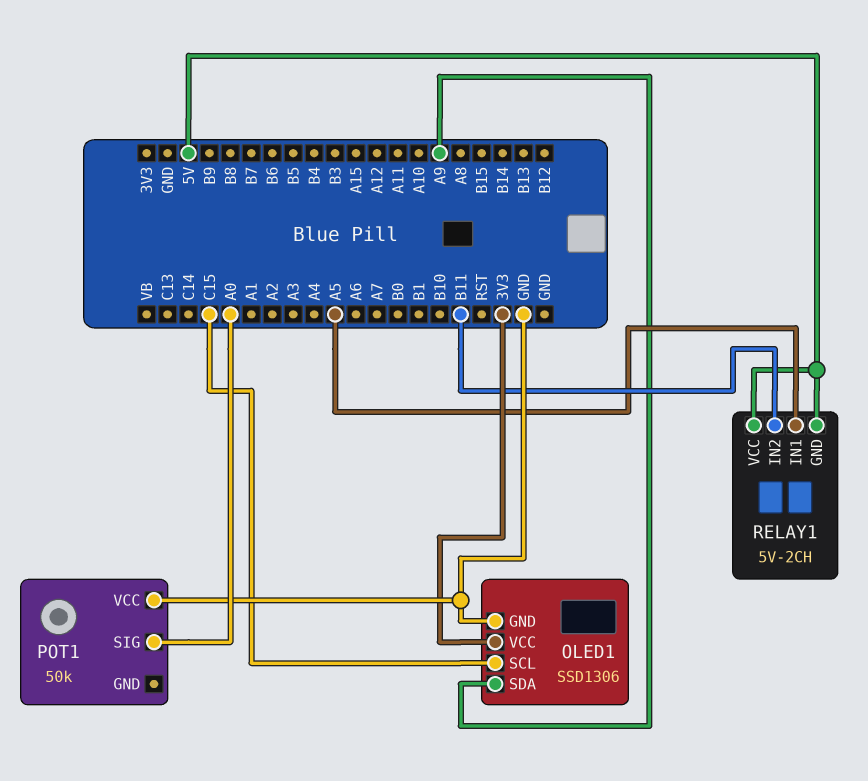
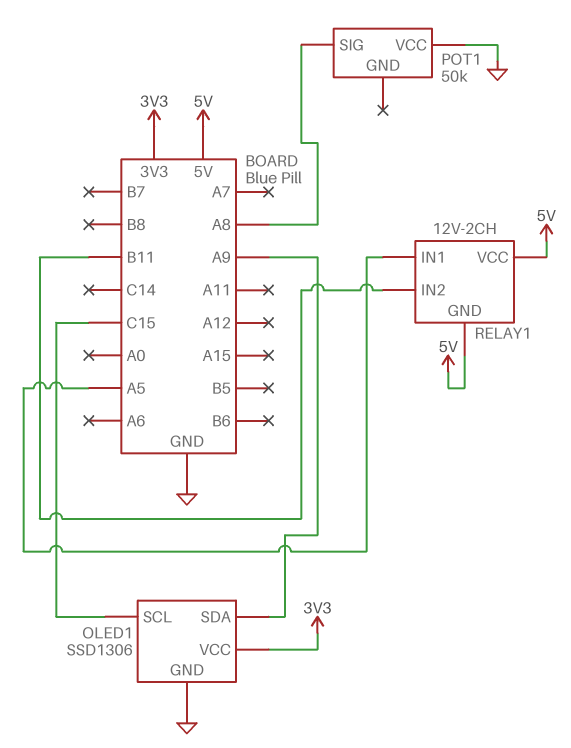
POT1 pin SIG: A0 -> A8
RELAY1: 5V-2CH -> 12V-2CH

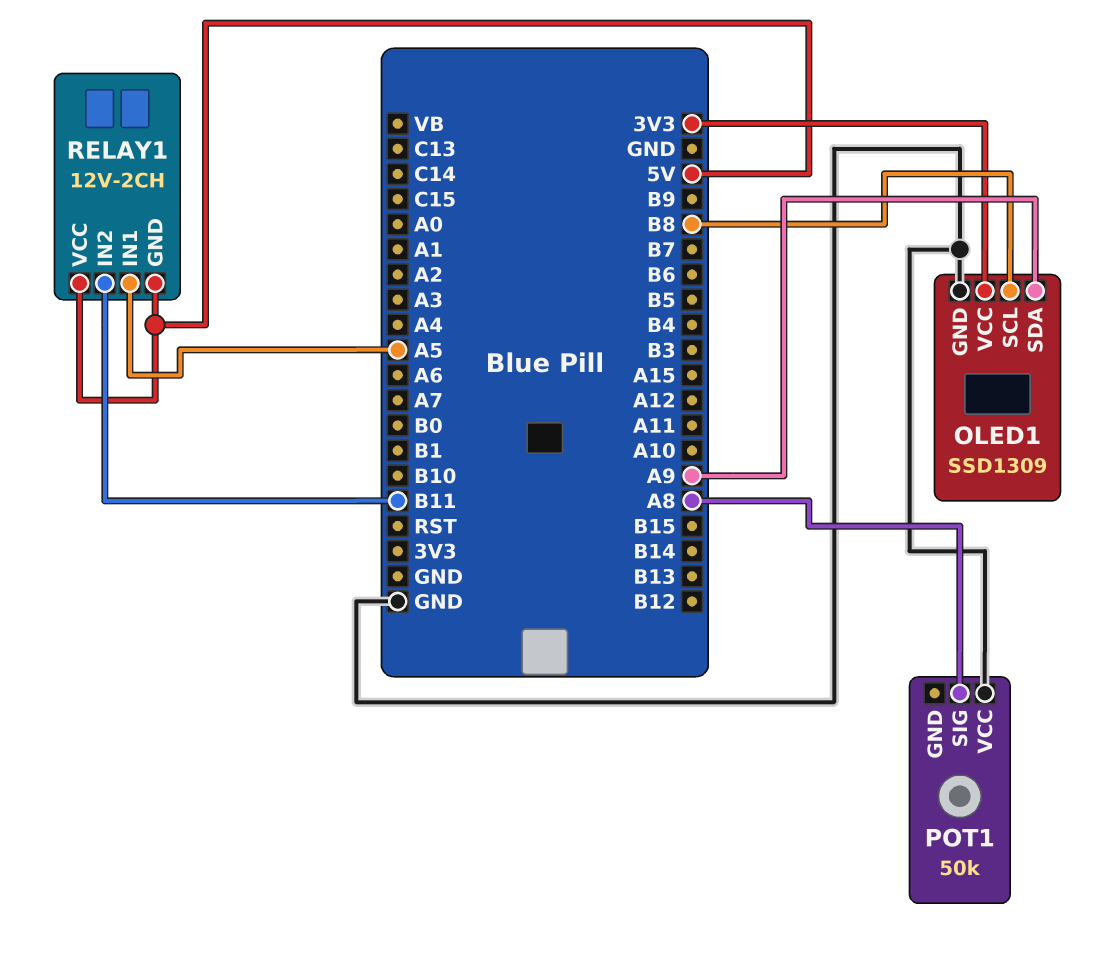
OLED1: SSD1306 -> SSD1309
OLED1 pin SCL: C15 -> B8

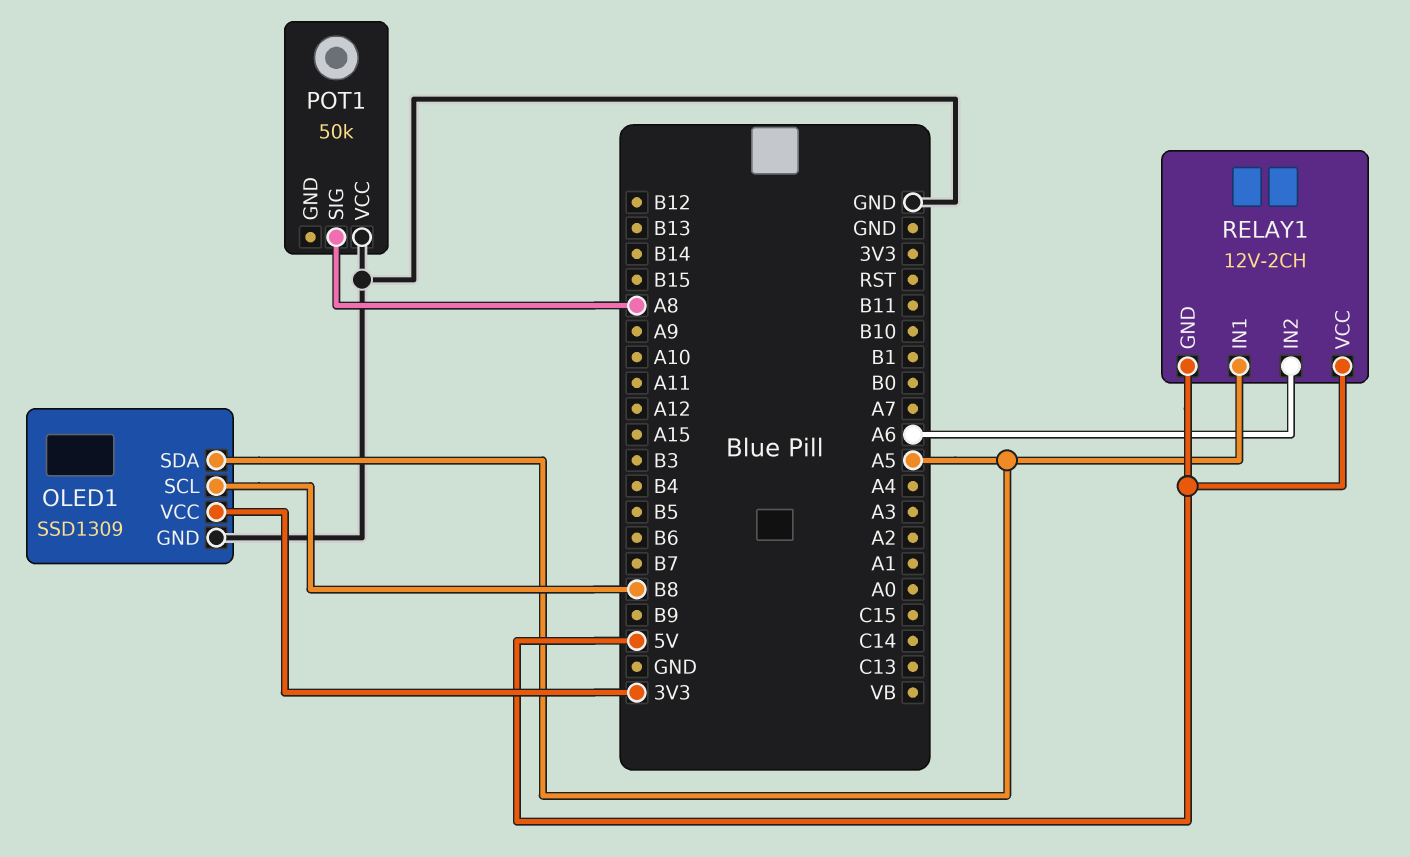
OLED1 pin SDA: A9 -> A5
RELAY1 pin IN2: B11 -> A6

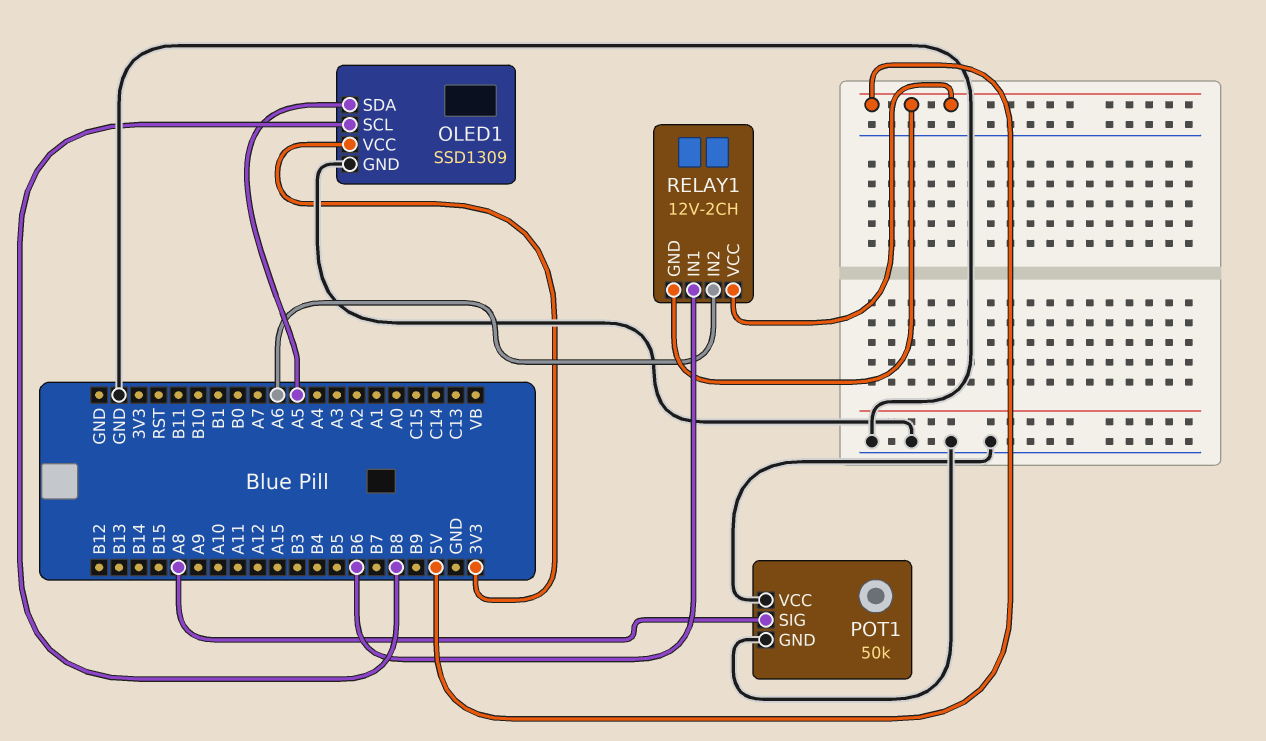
POT1 pin GND: none -> GND
RELAY1 pin IN1: A5 -> B6

